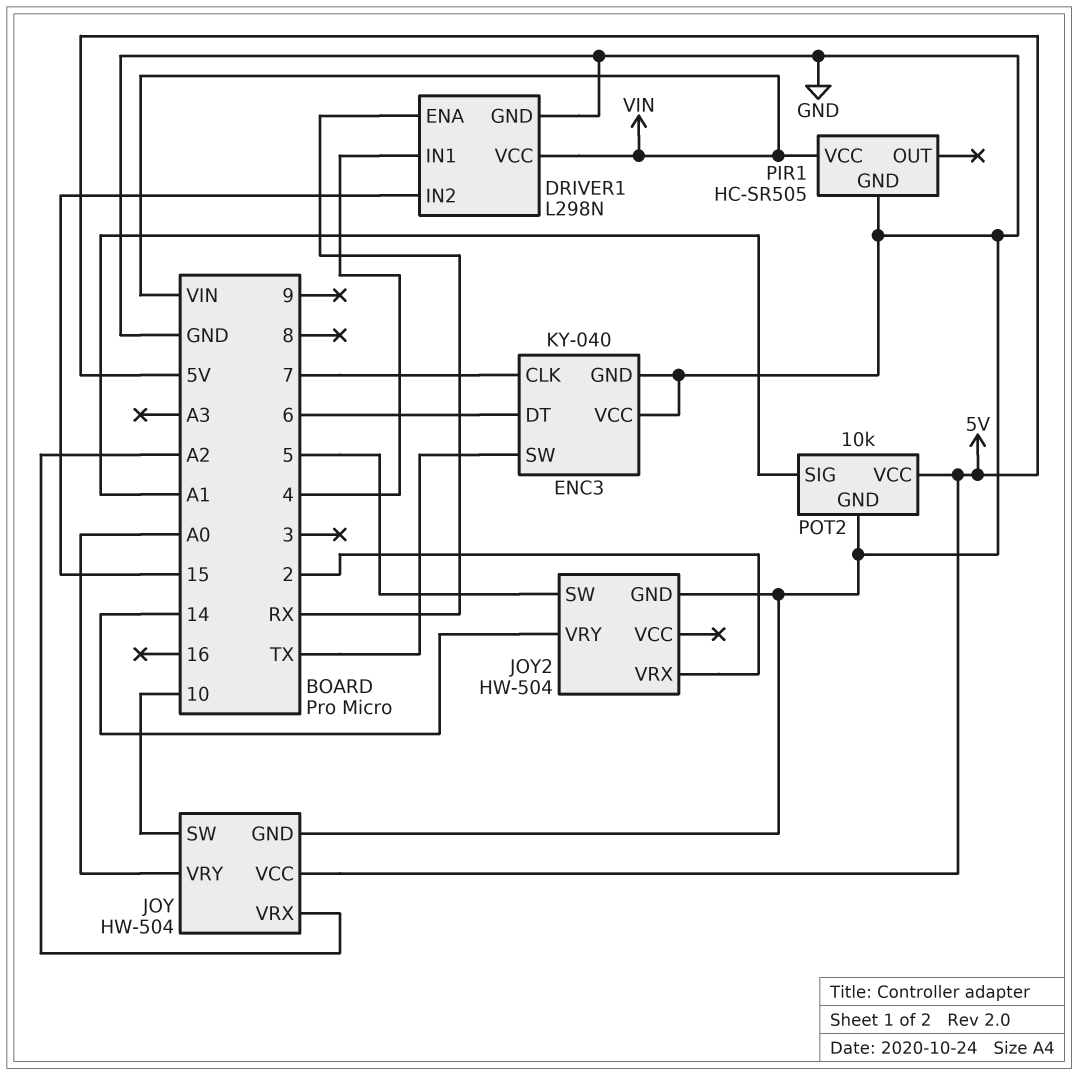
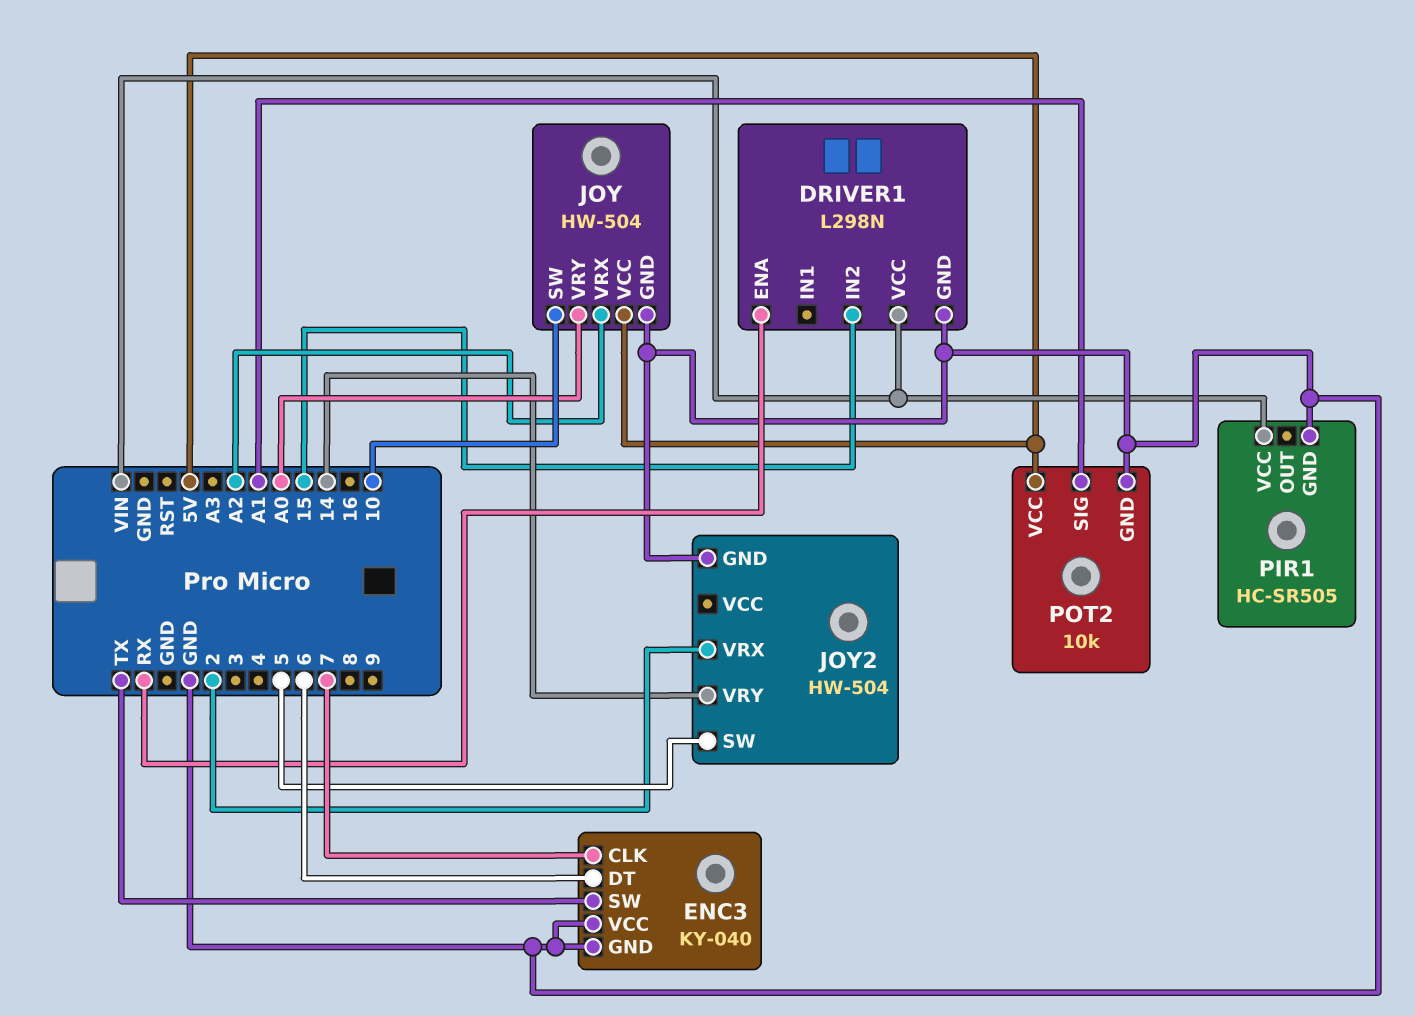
DRIVER1 pin IN1: 4 -> none

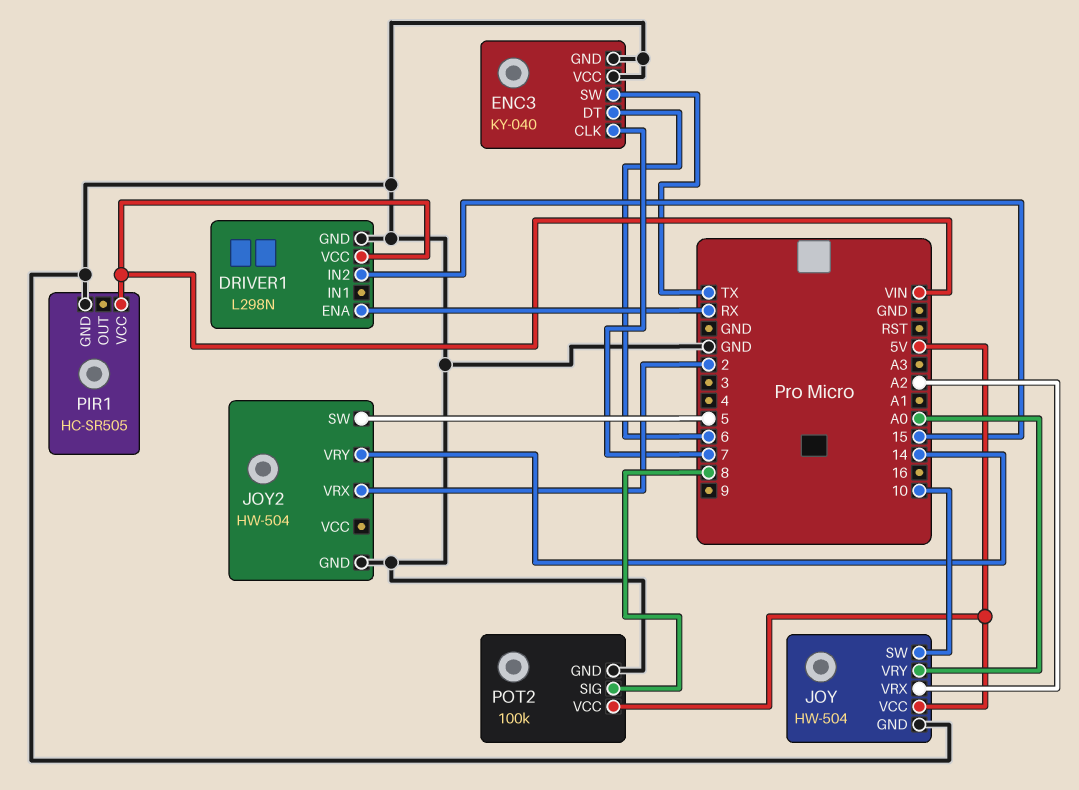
POT2: 10k -> 100k
POT2 pin SIG: A1 -> 8

